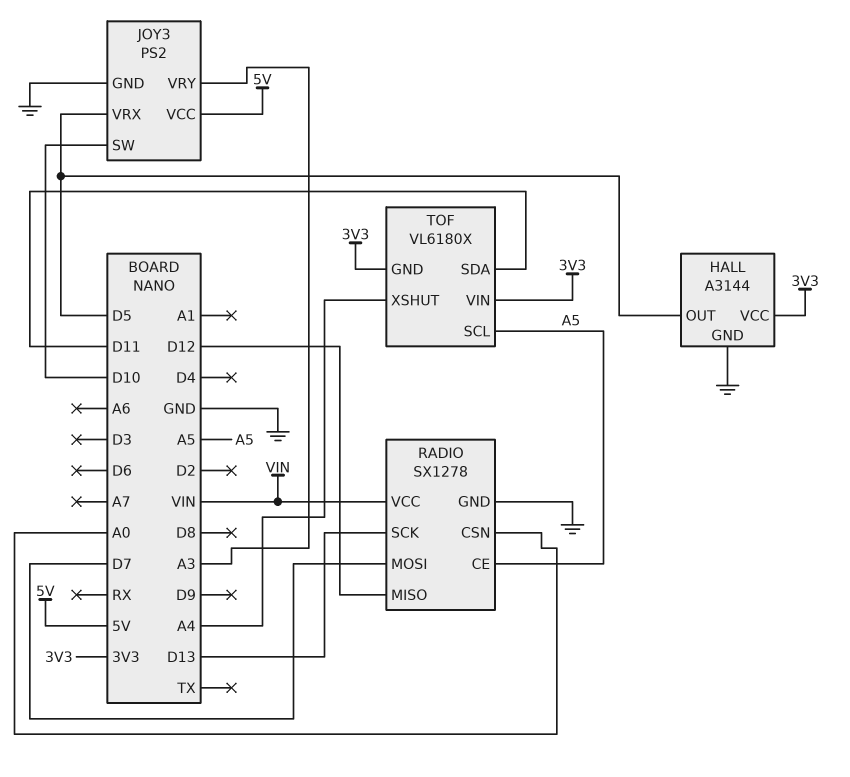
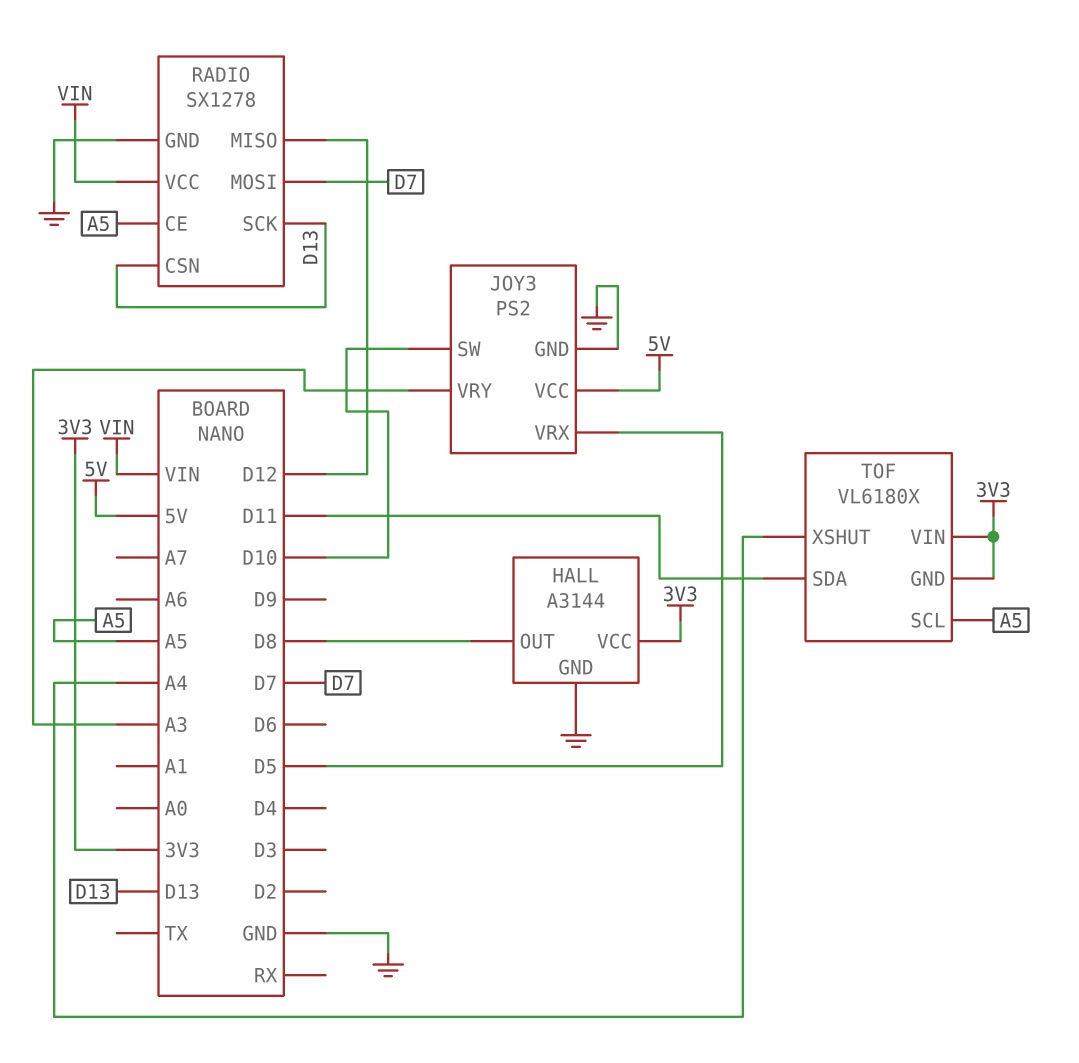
HALL pin OUT: D5 -> D8
RADIO pin CSN: A0 -> D13

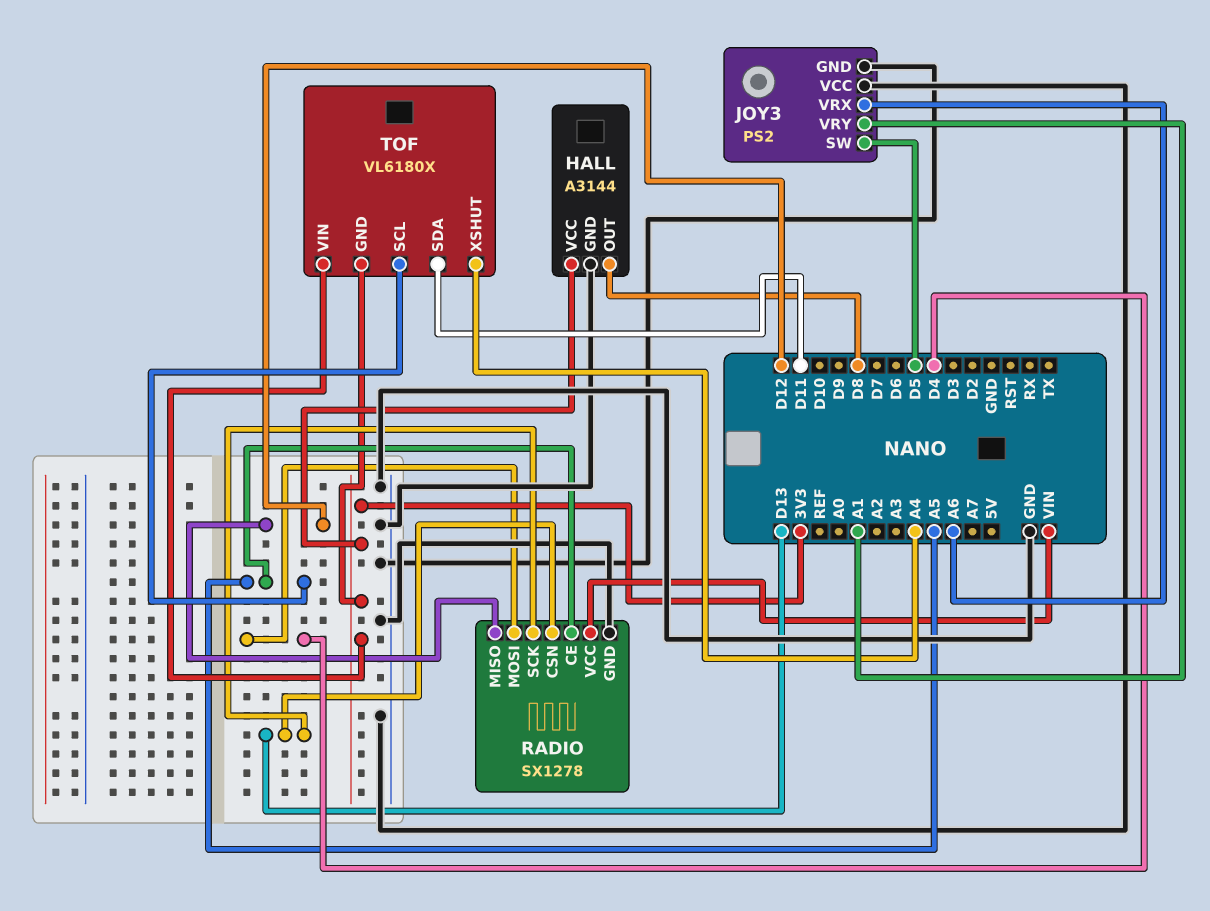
JOY3 pin SW: D10 -> D5
JOY3 pin VCC: 5V -> GND
JOY3 pin VRX: D5 -> A6
JOY3 pin VRY: A3 -> A1
RADIO pin MOSI: D7 -> D4

